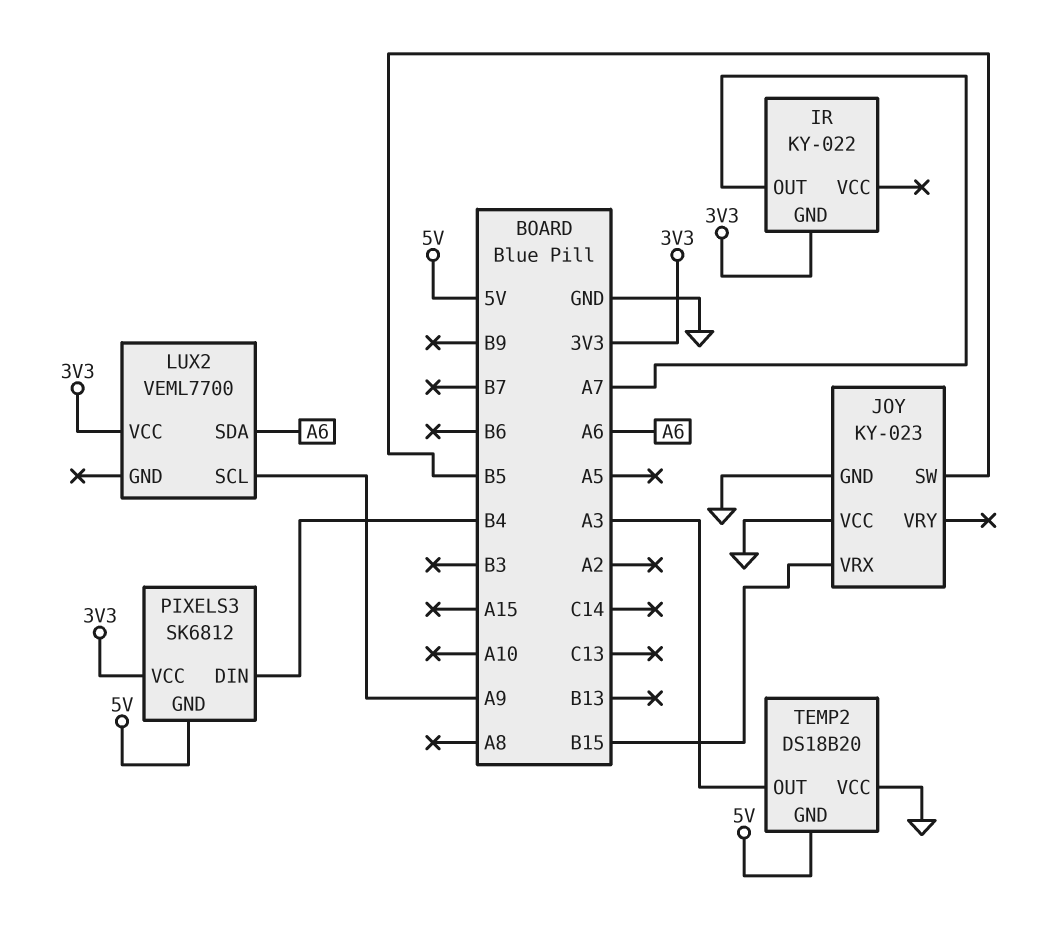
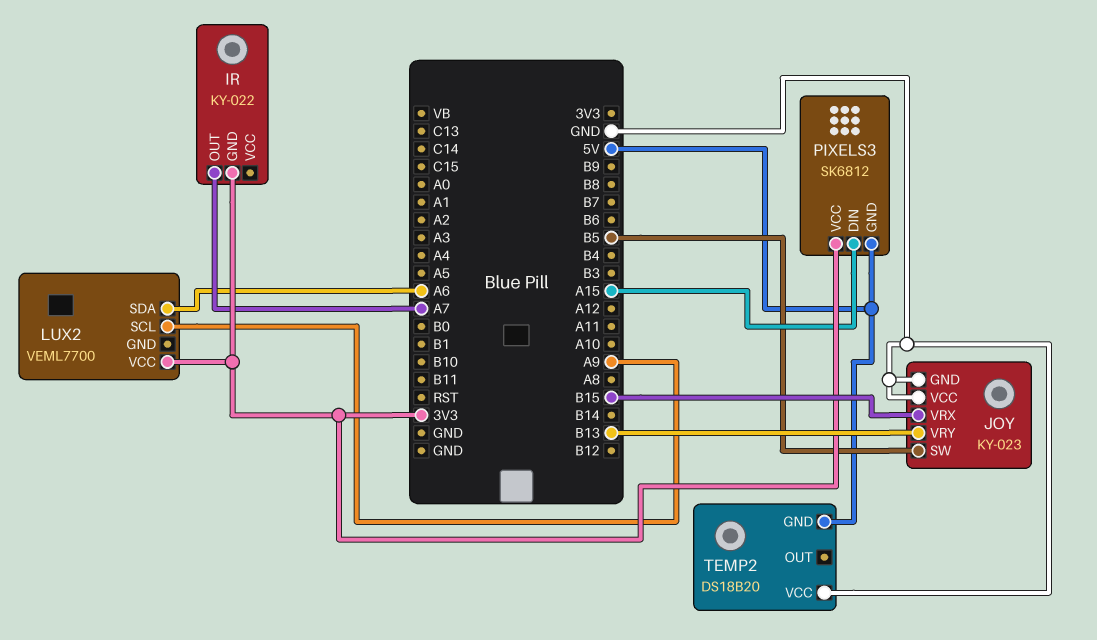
JOY pin VRY: none -> B13
PIXELS3 pin DIN: B4 -> A15
TEMP2 pin OUT: A3 -> none

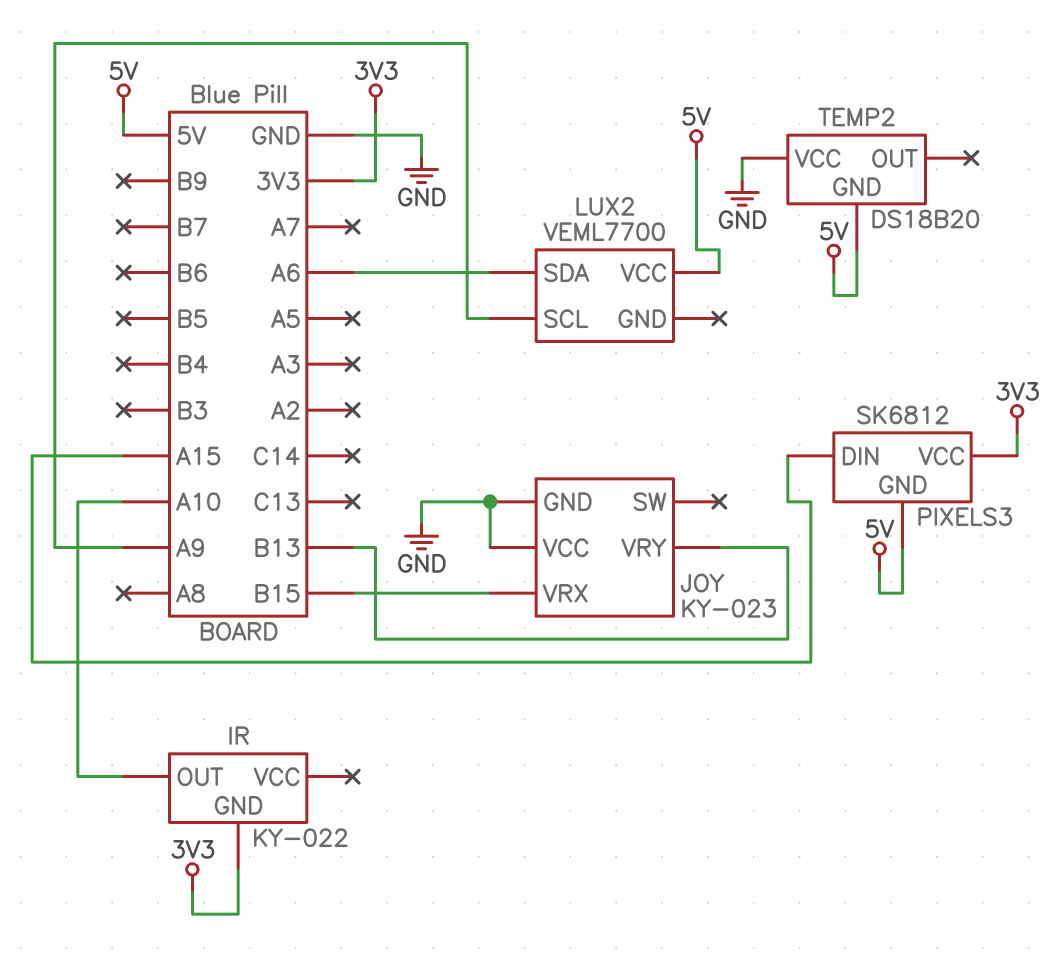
IR pin OUT: A7 -> A10
JOY pin SW: B5 -> none
LUX2 pin VCC: 3V3 -> 5V

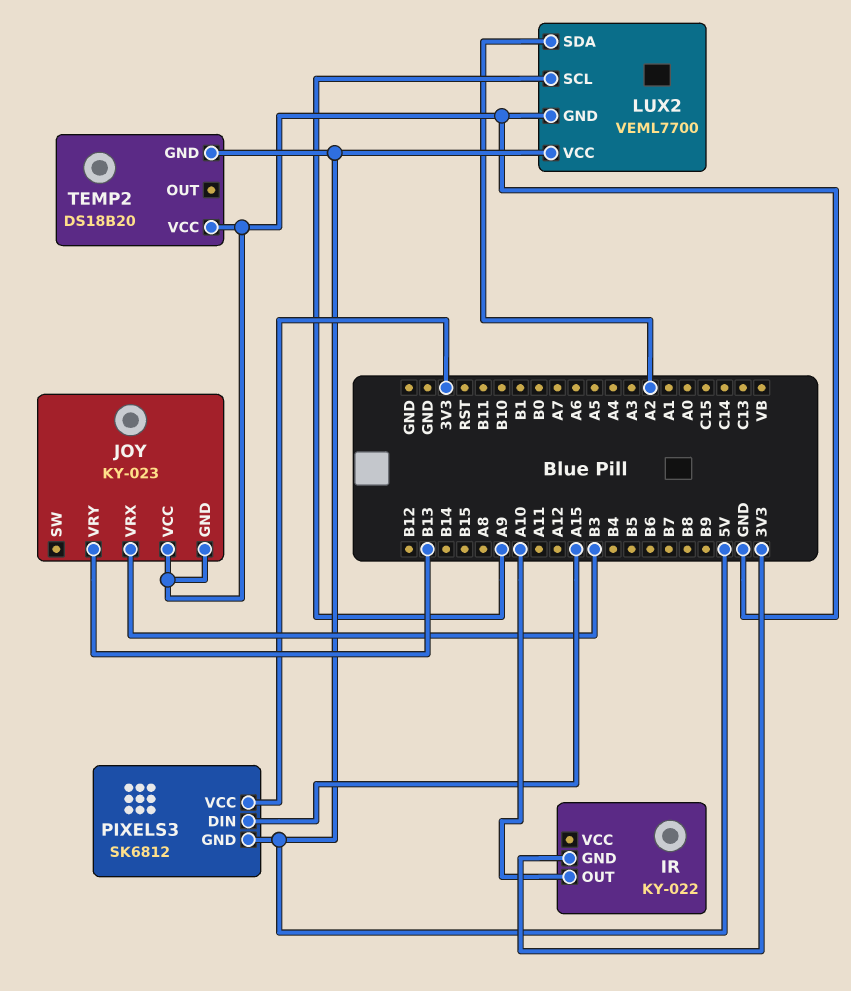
JOY pin VRX: B15 -> B3
LUX2 pin GND: none -> GND
LUX2 pin SDA: A6 -> A2

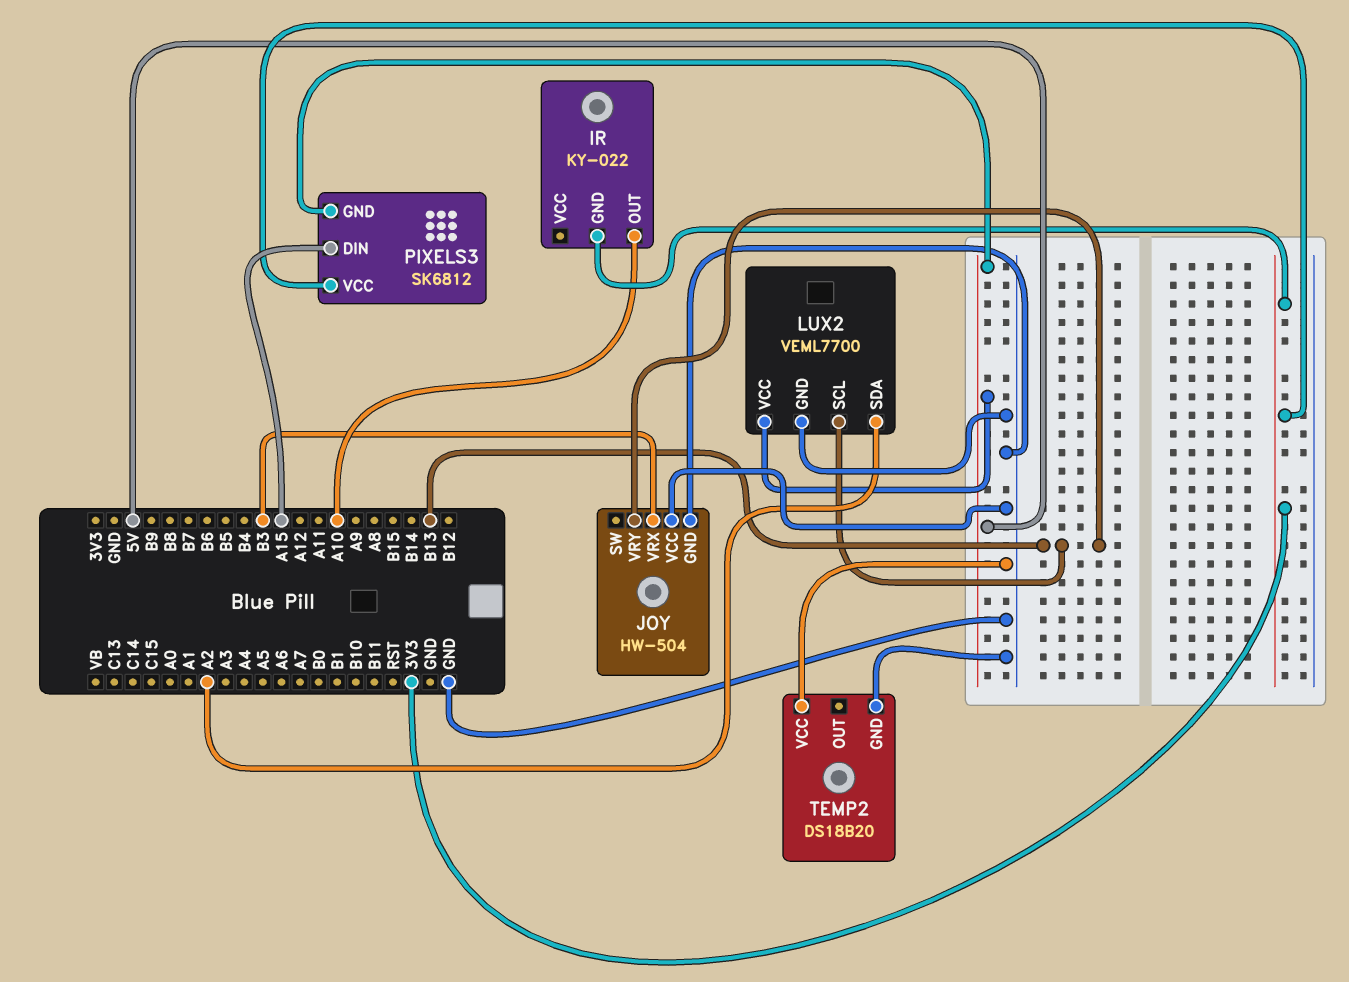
JOY: KY-023 -> HW-504
LUX2 pin SCL: A9 -> B13
TEMP2 pin GND: 5V -> GND

